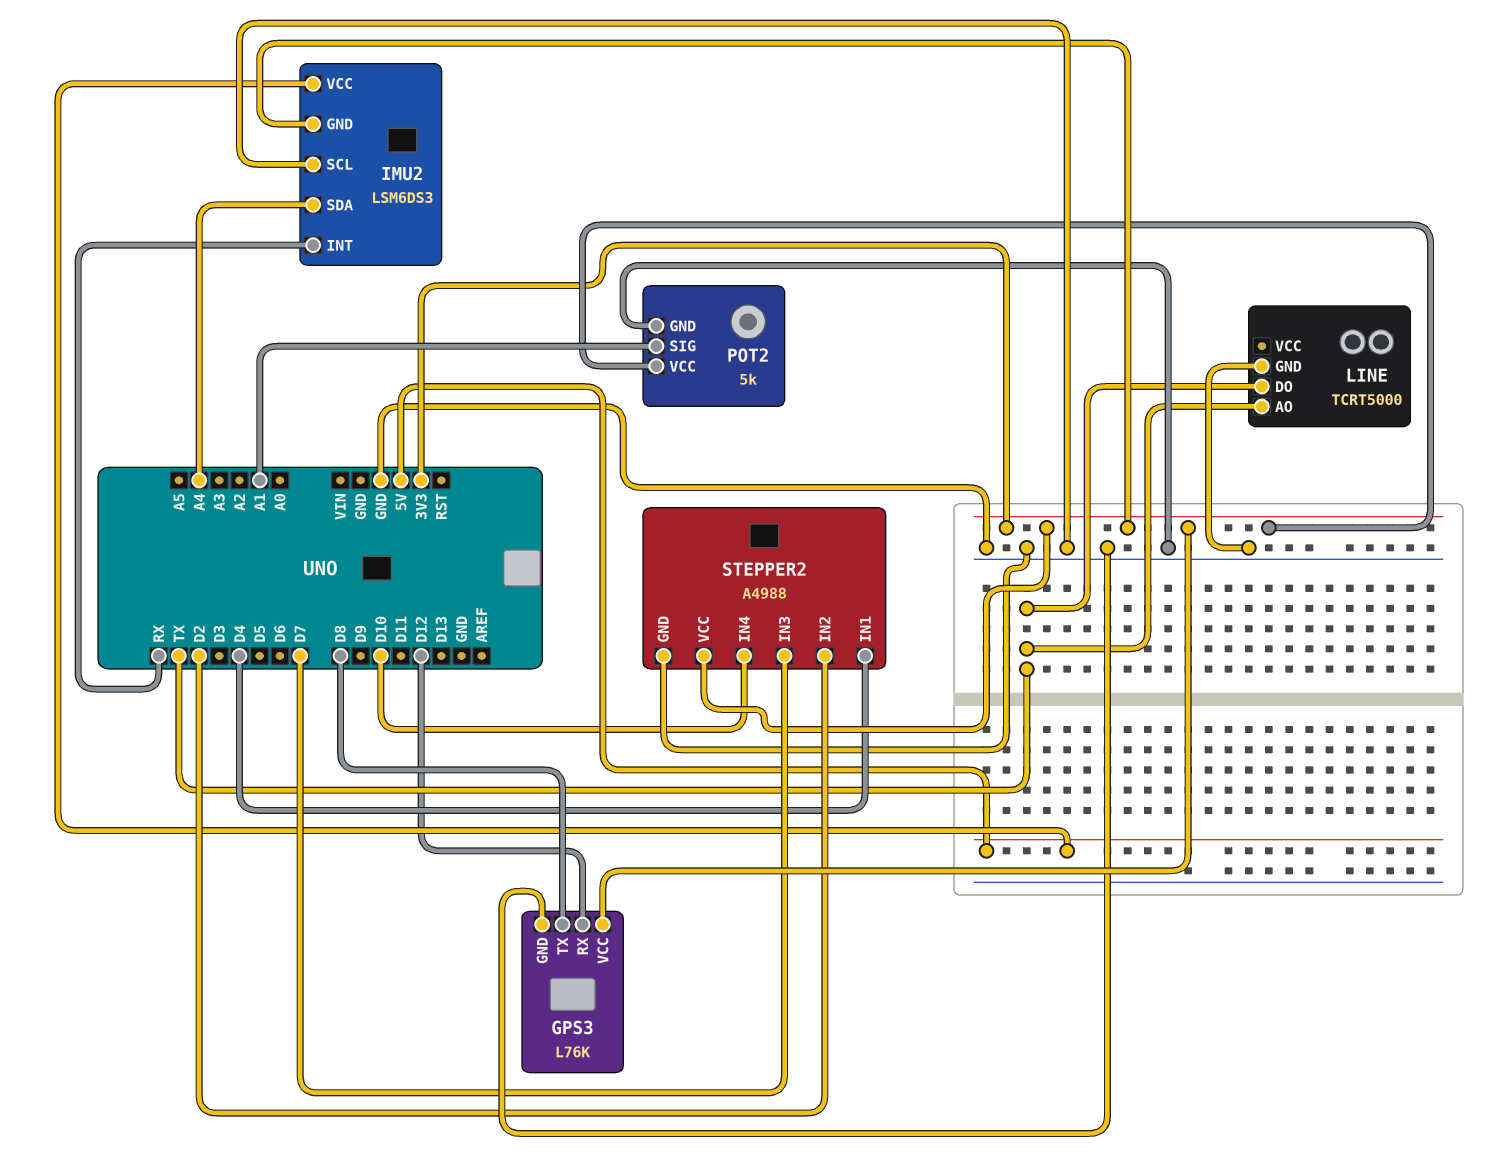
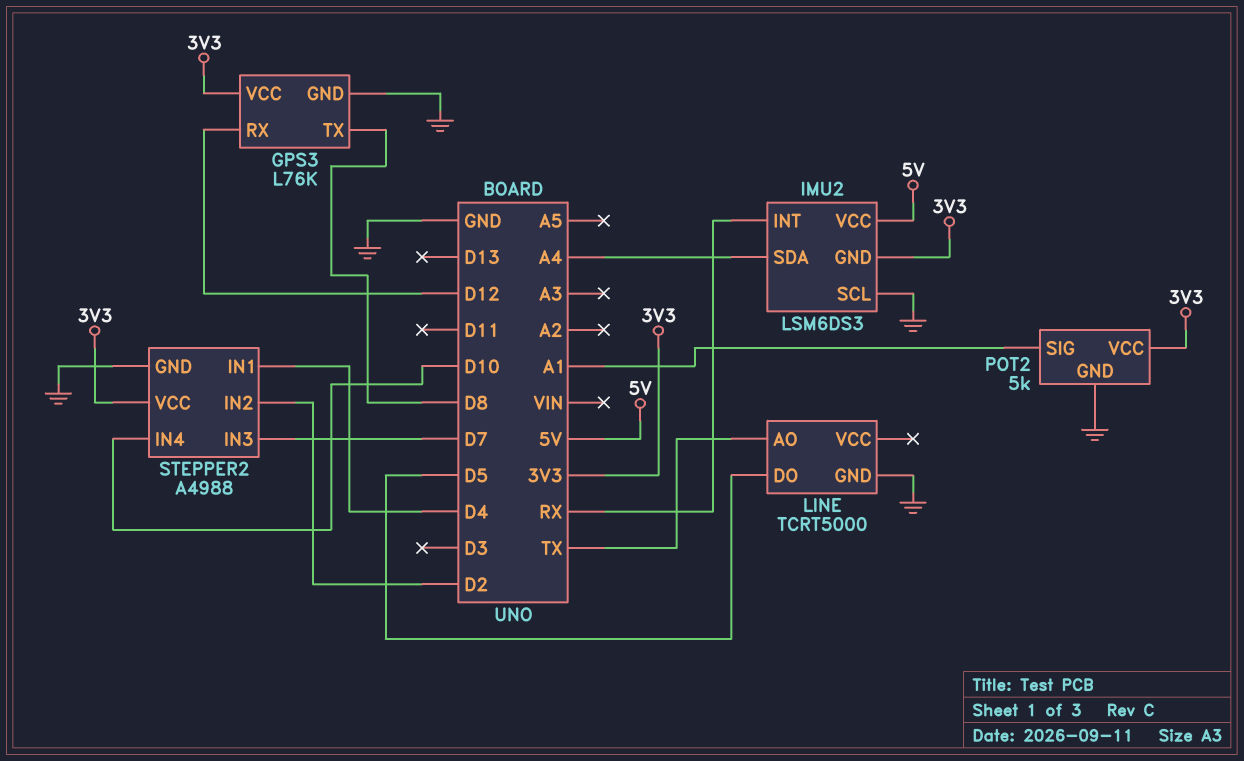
LINE pin DO: TX -> D5

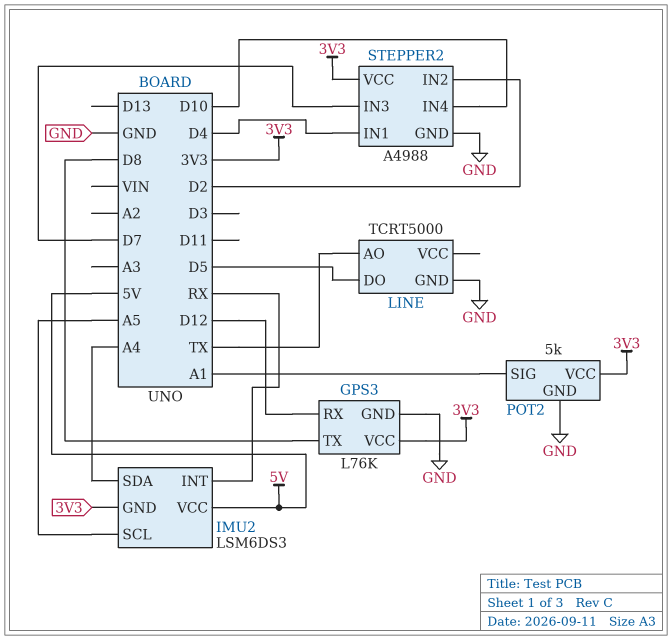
IMU2 pin SCL: GND -> A5

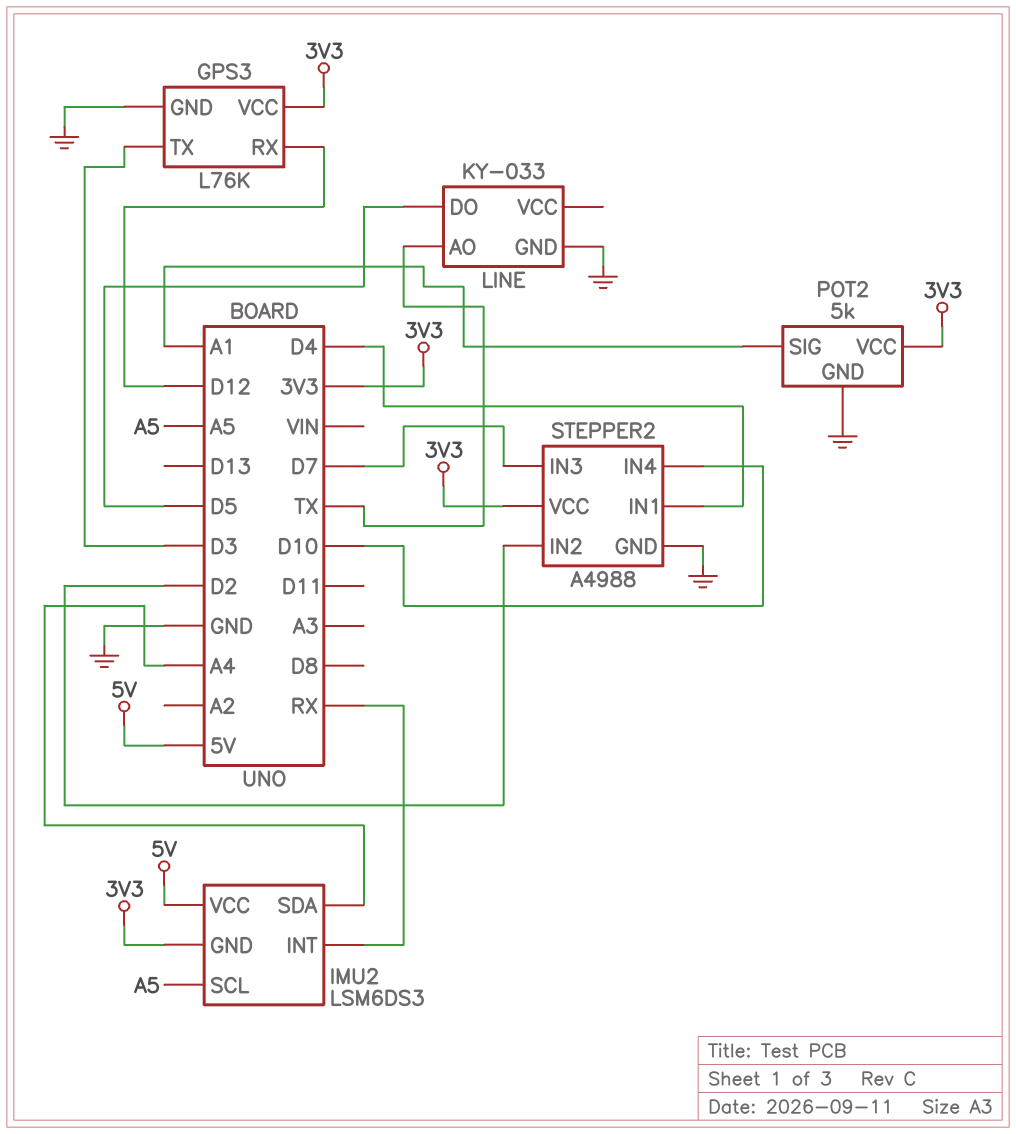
GPS3 pin TX: D8 -> D3
LINE: TCRT5000 -> KY-033

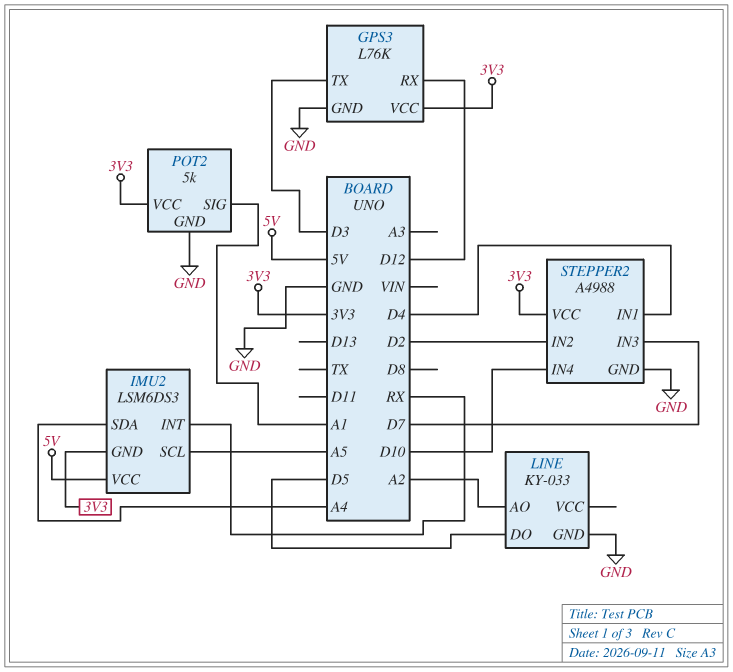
LINE pin AO: TX -> A2

